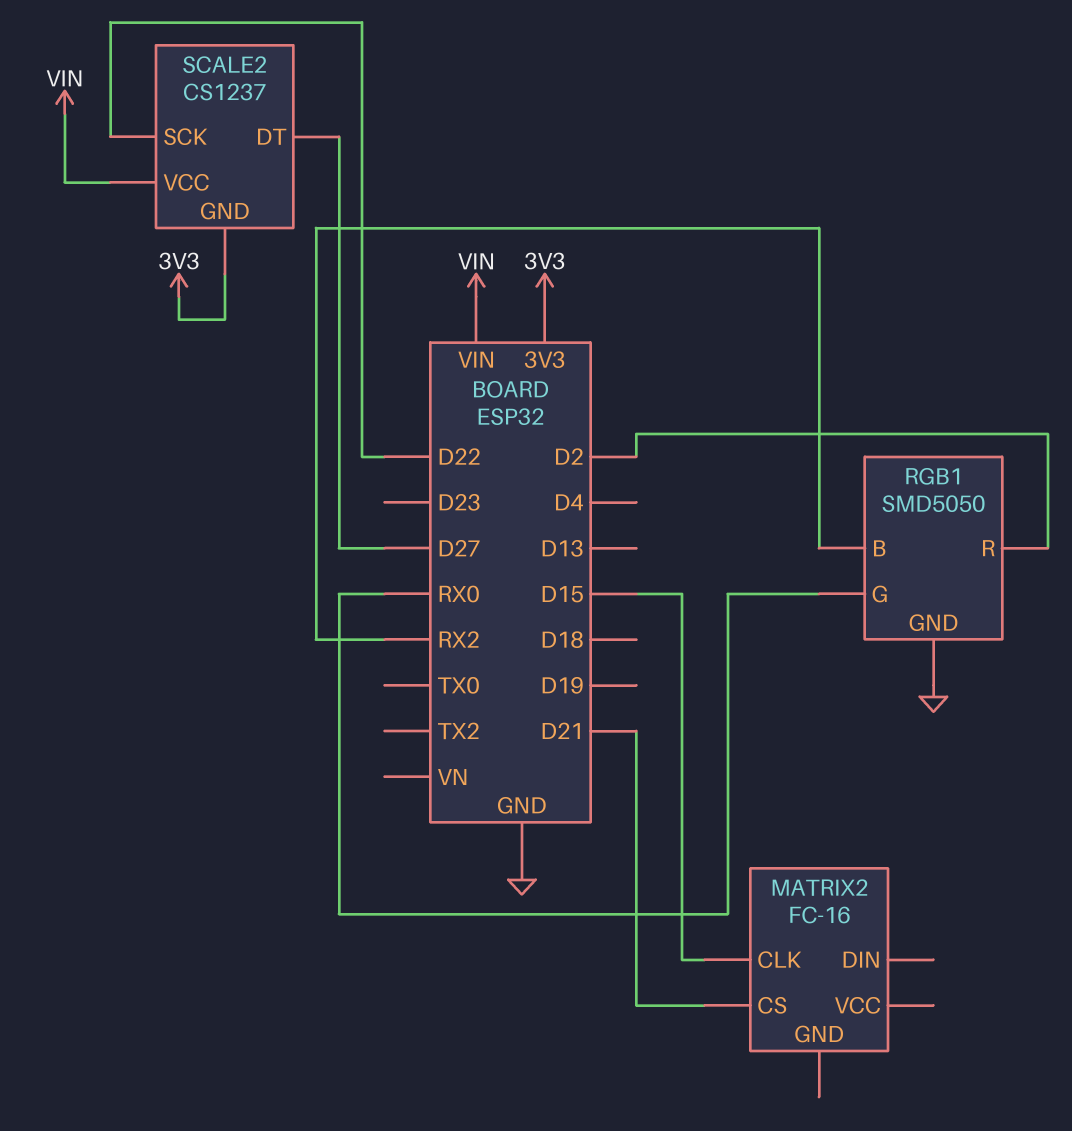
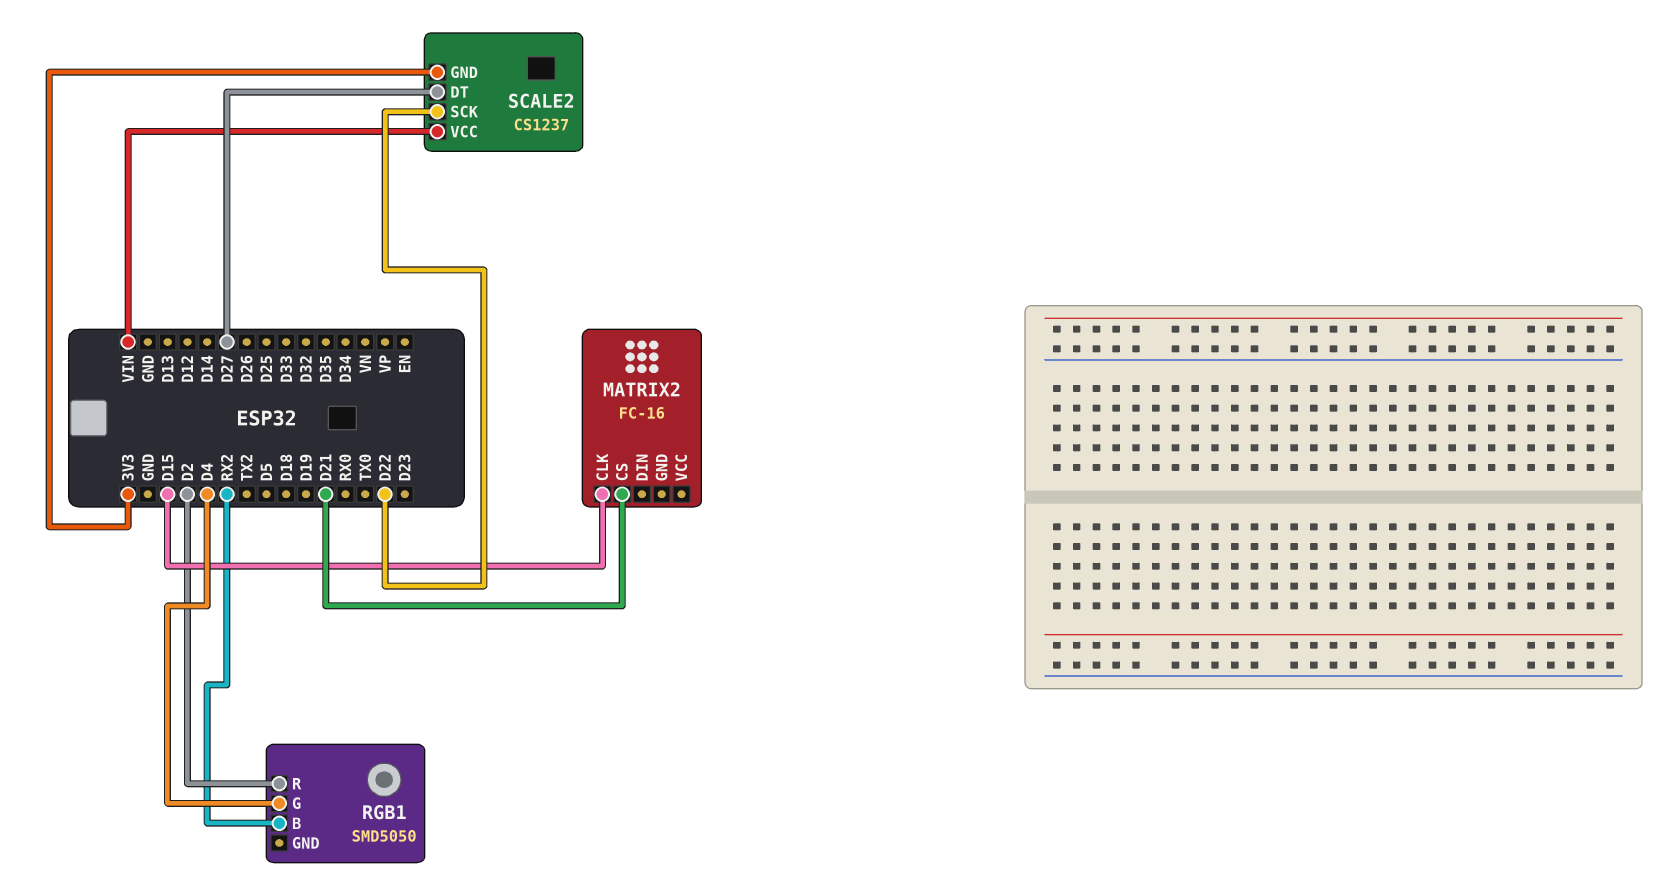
RGB1 pin G: RX0 -> D4
RGB1 pin GND: GND -> none

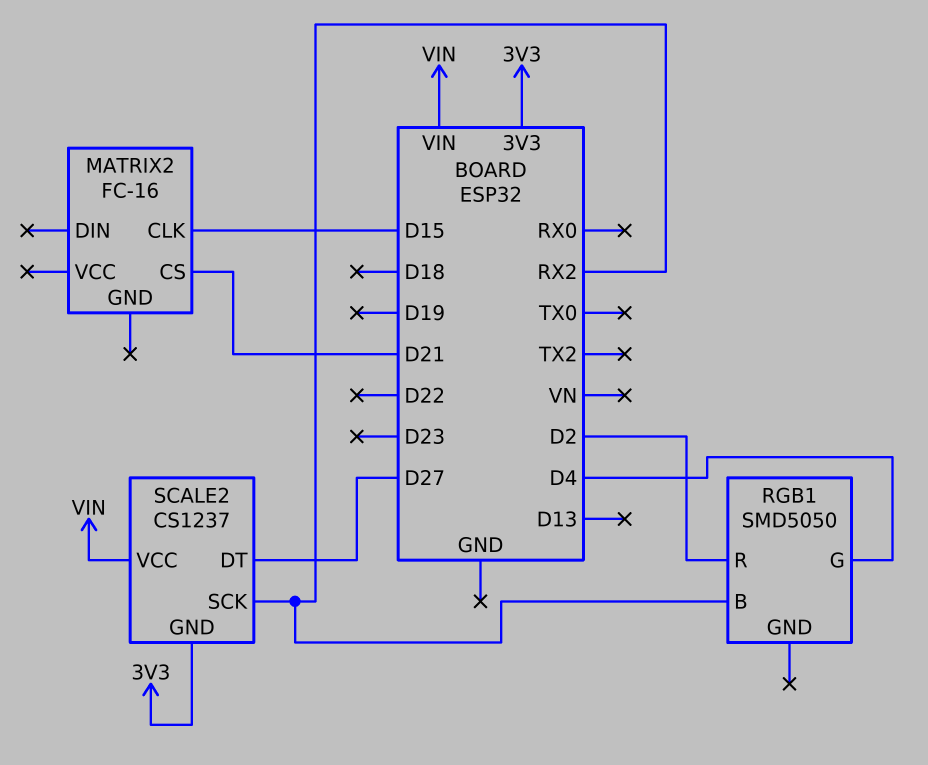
SCALE2 pin SCK: D22 -> RX2

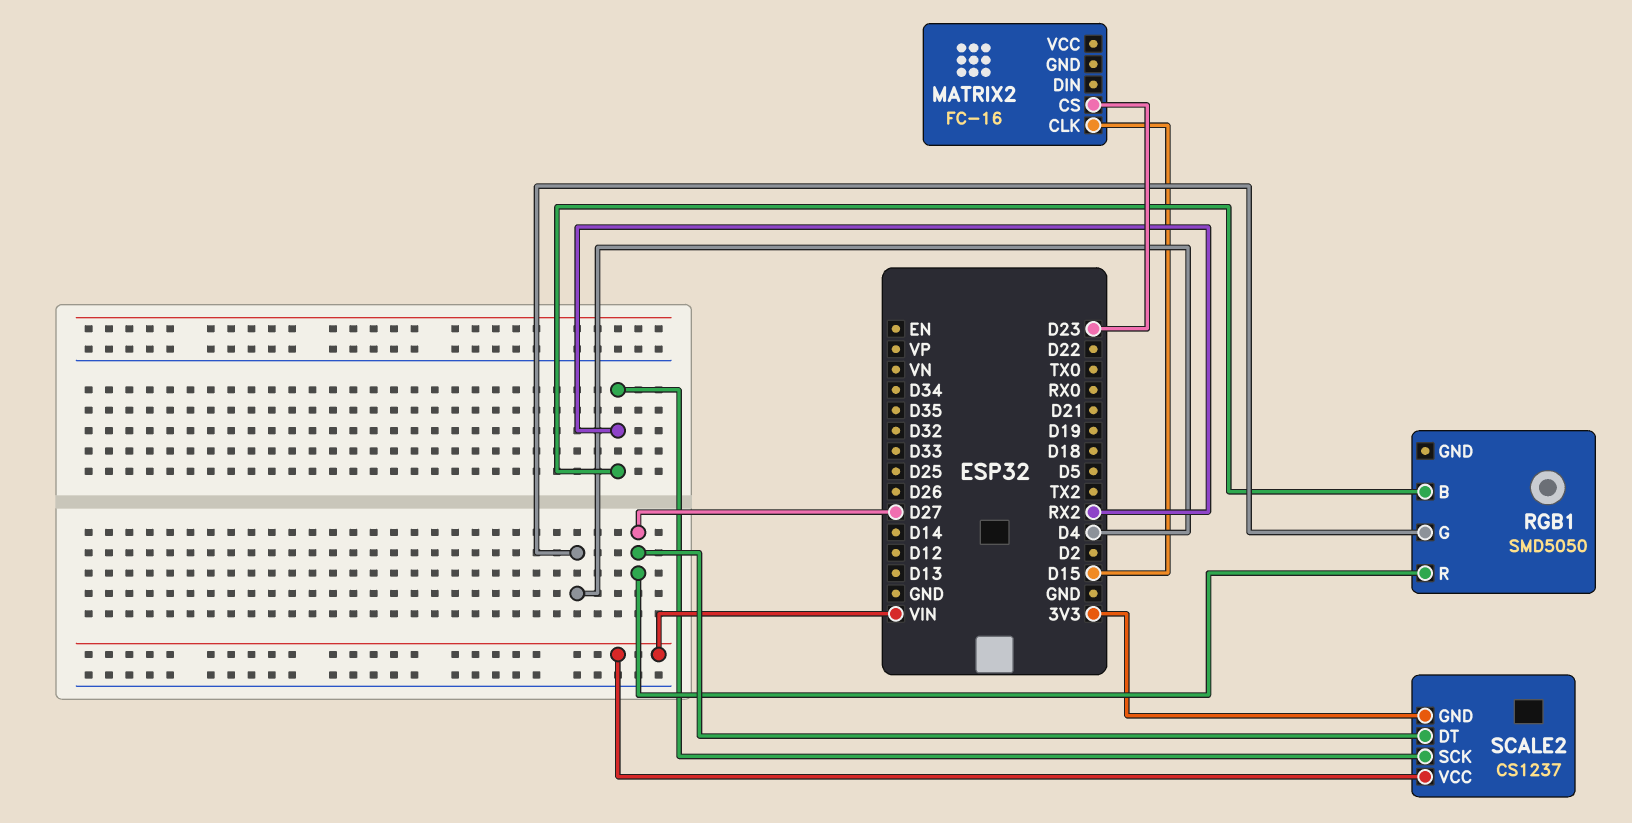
MATRIX2 pin CS: D21 -> D23
RGB1 pin R: D2 -> D27

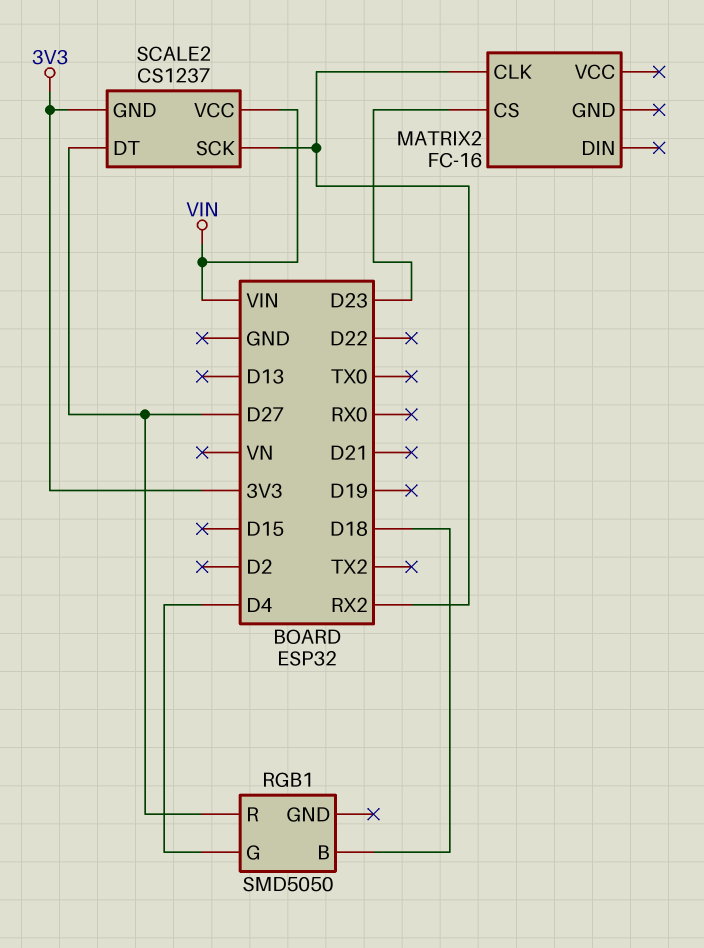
MATRIX2 pin CLK: D15 -> RX2
RGB1 pin B: RX2 -> D18

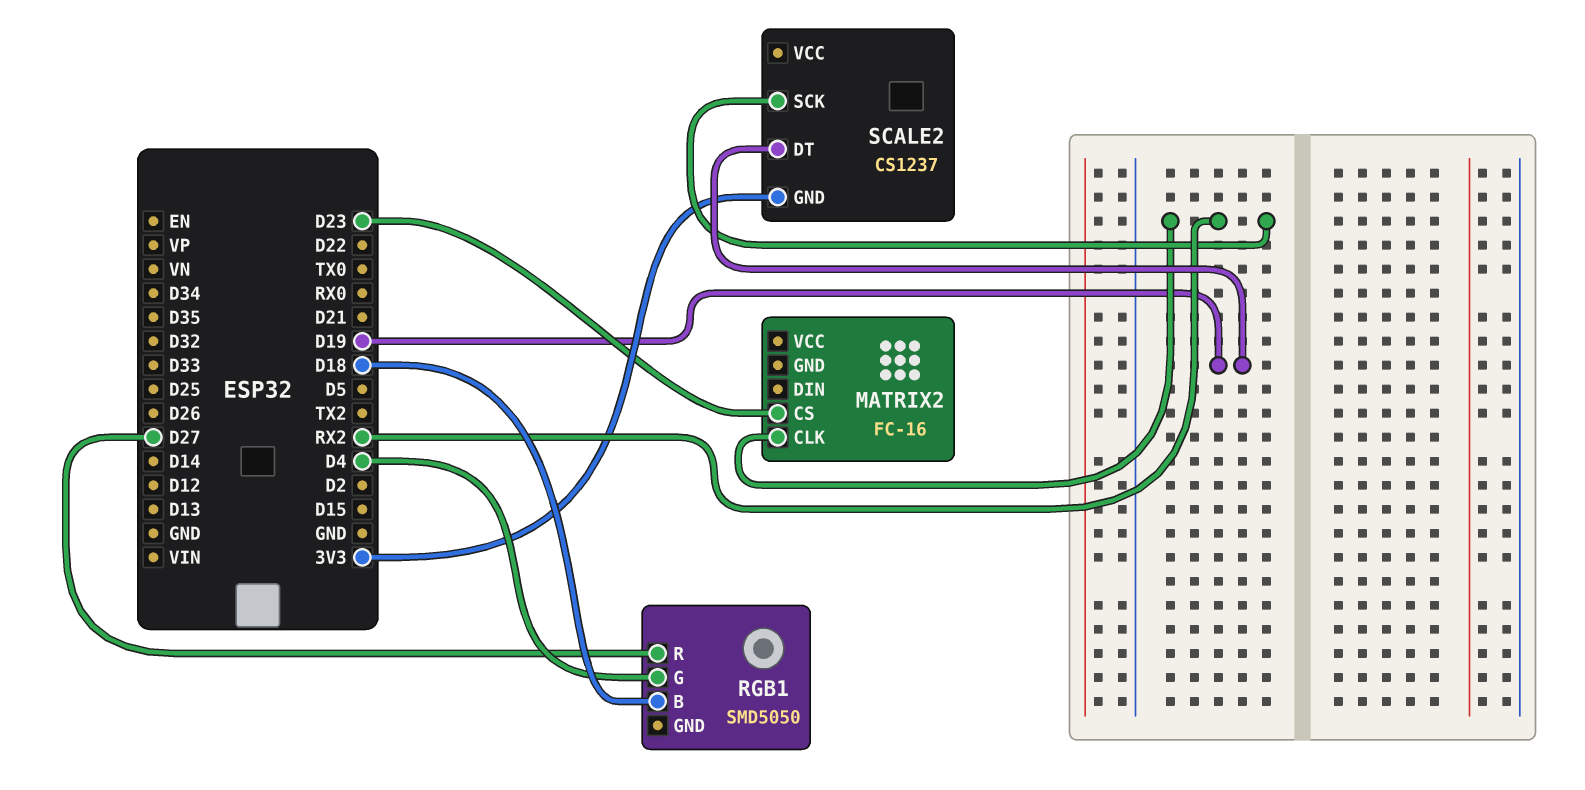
SCALE2 pin DT: D27 -> D19
SCALE2 pin VCC: VIN -> none

